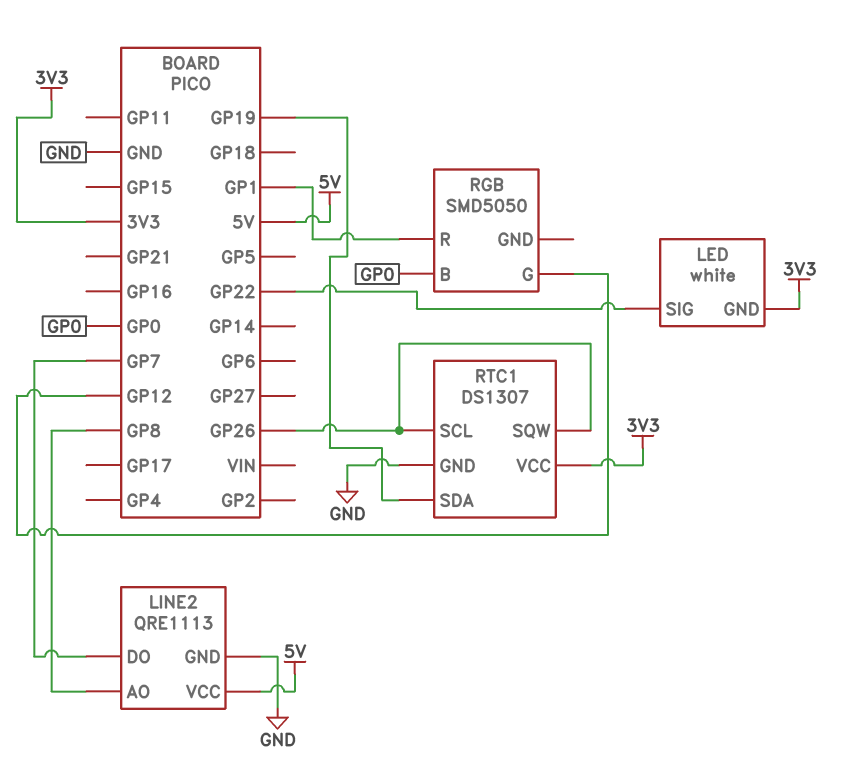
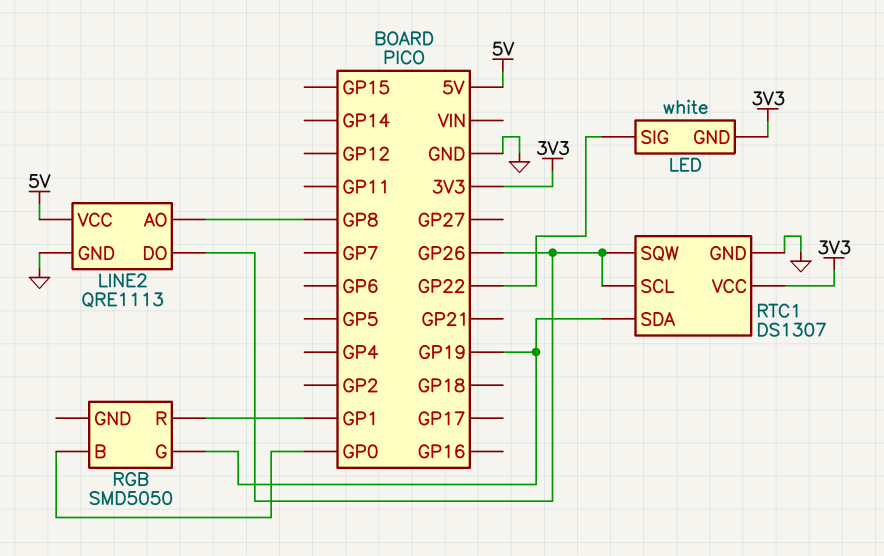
LINE2 pin DO: GP7 -> GP26
RGB pin G: GP12 -> GP19

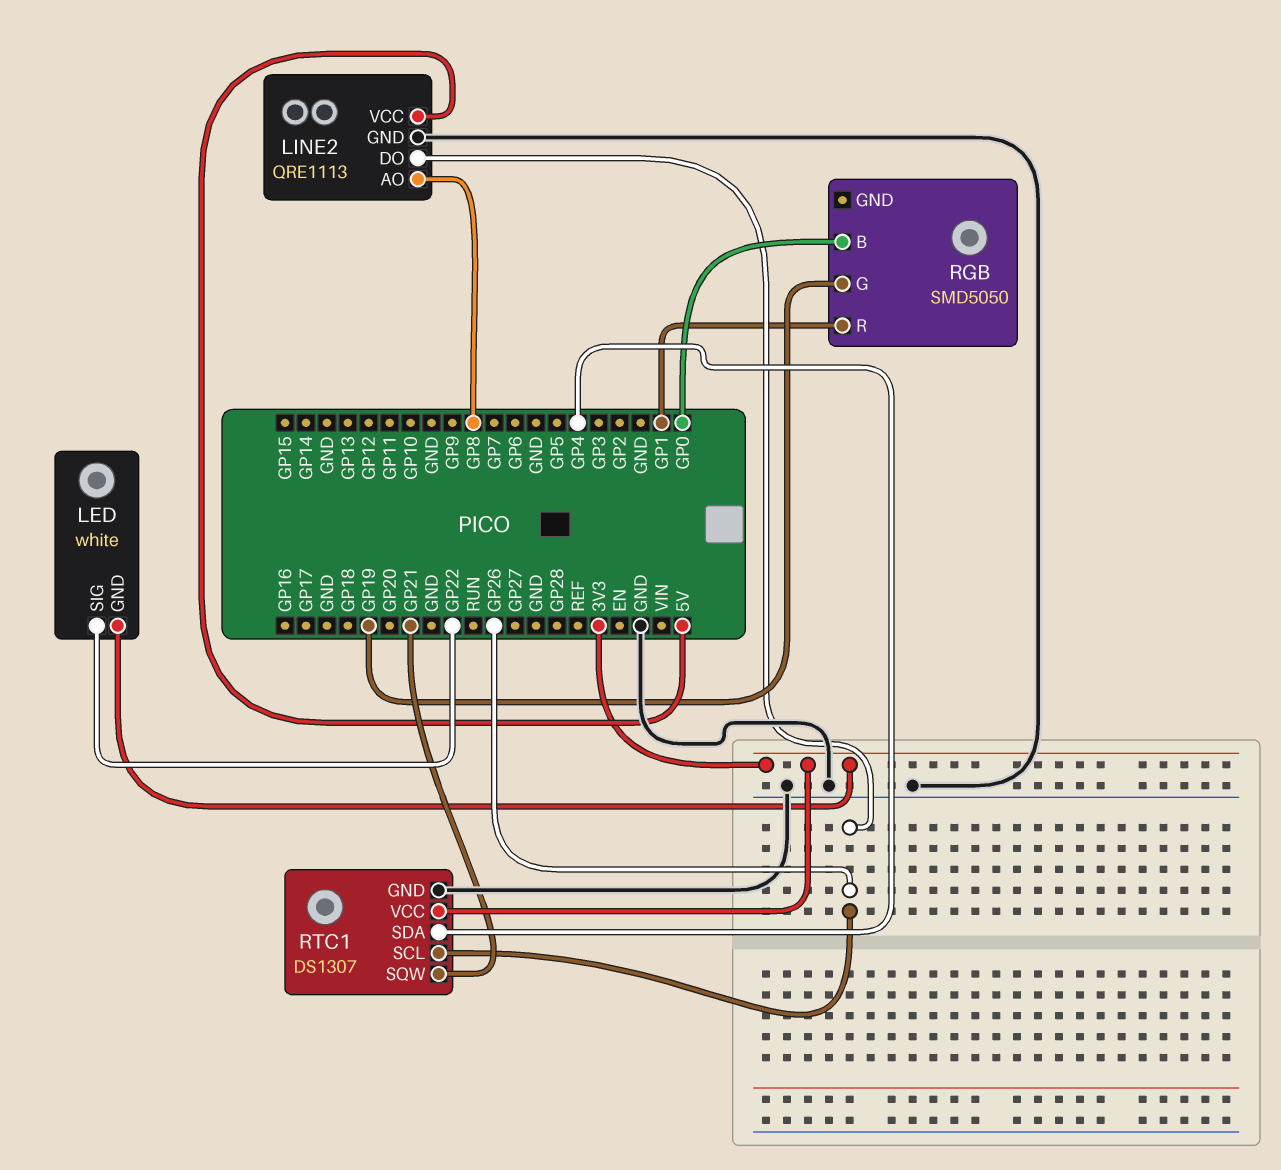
RTC1 pin SDA: GP19 -> GP4
RTC1 pin SQW: GP26 -> GP21

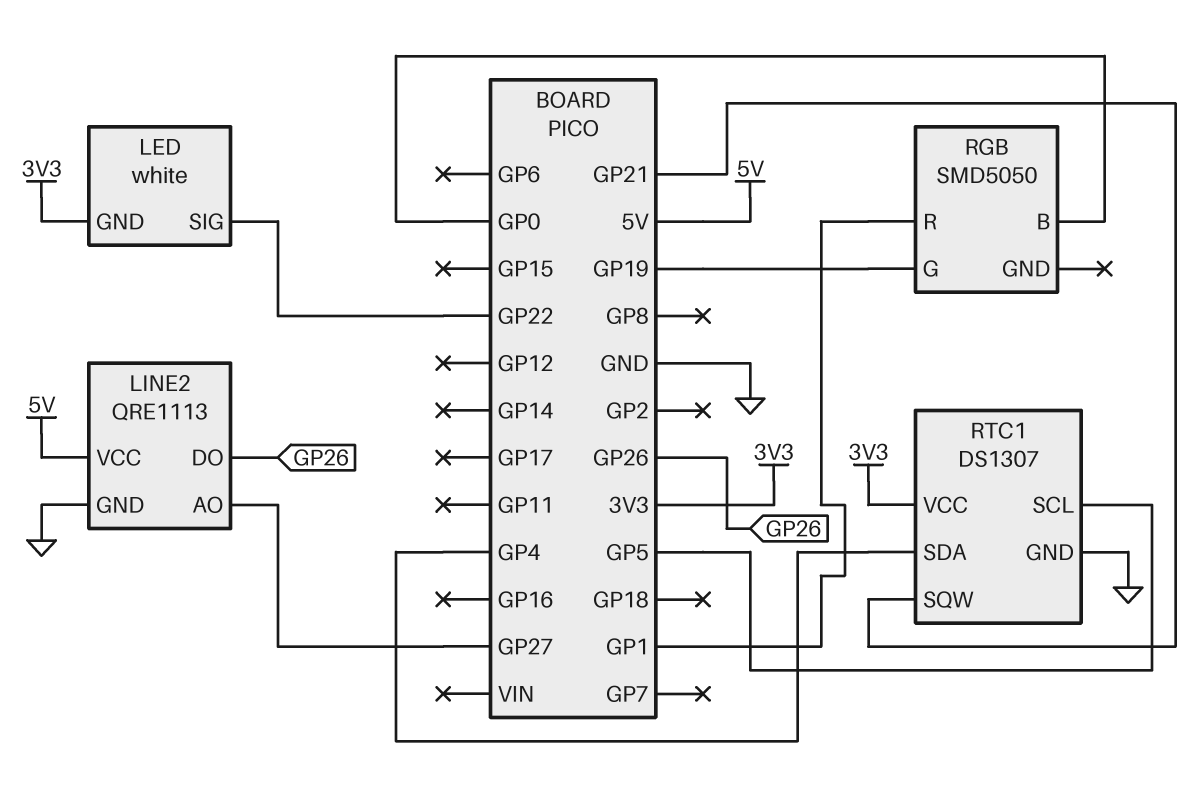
LINE2 pin AO: GP8 -> GP27
RTC1 pin SCL: GP26 -> GP5

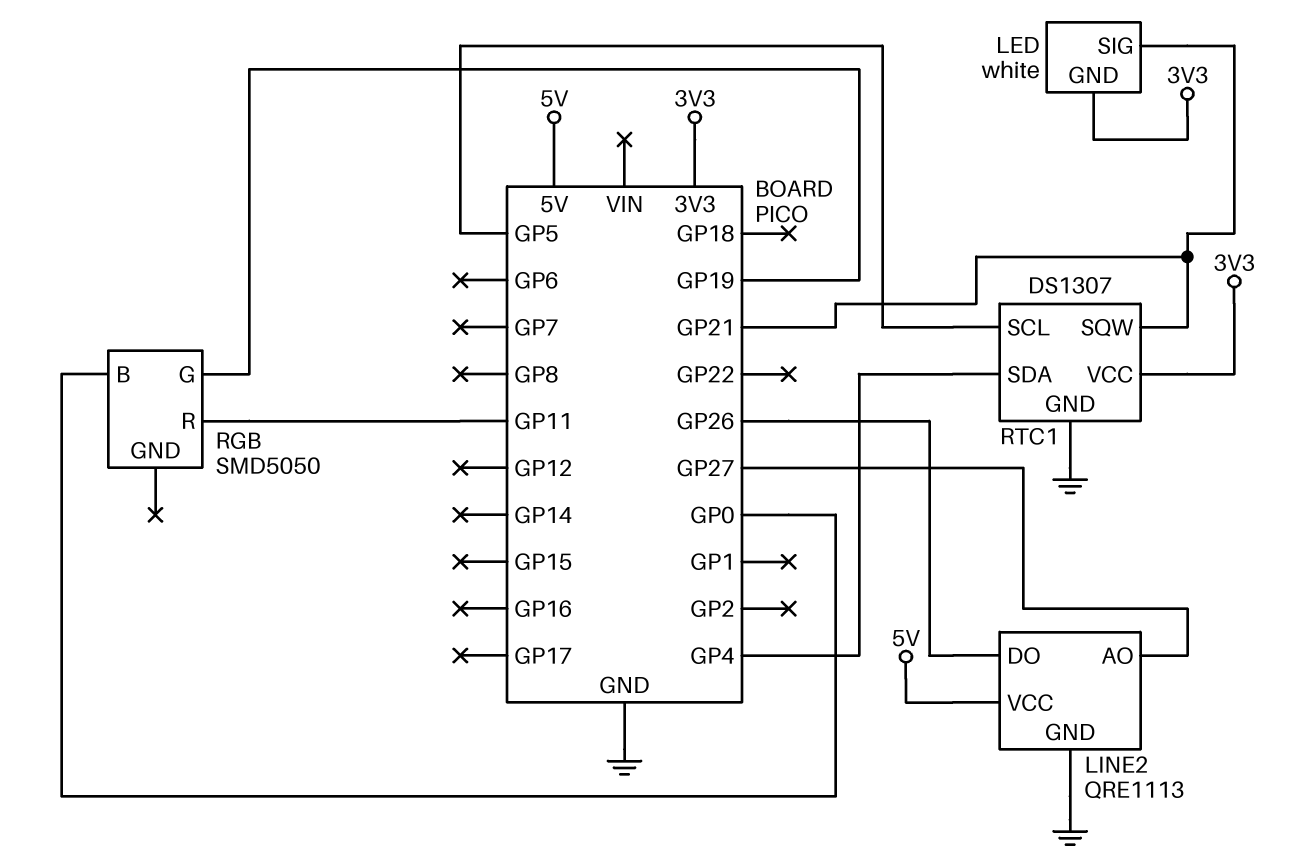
LED pin SIG: GP22 -> GP21
RGB pin R: GP1 -> GP11

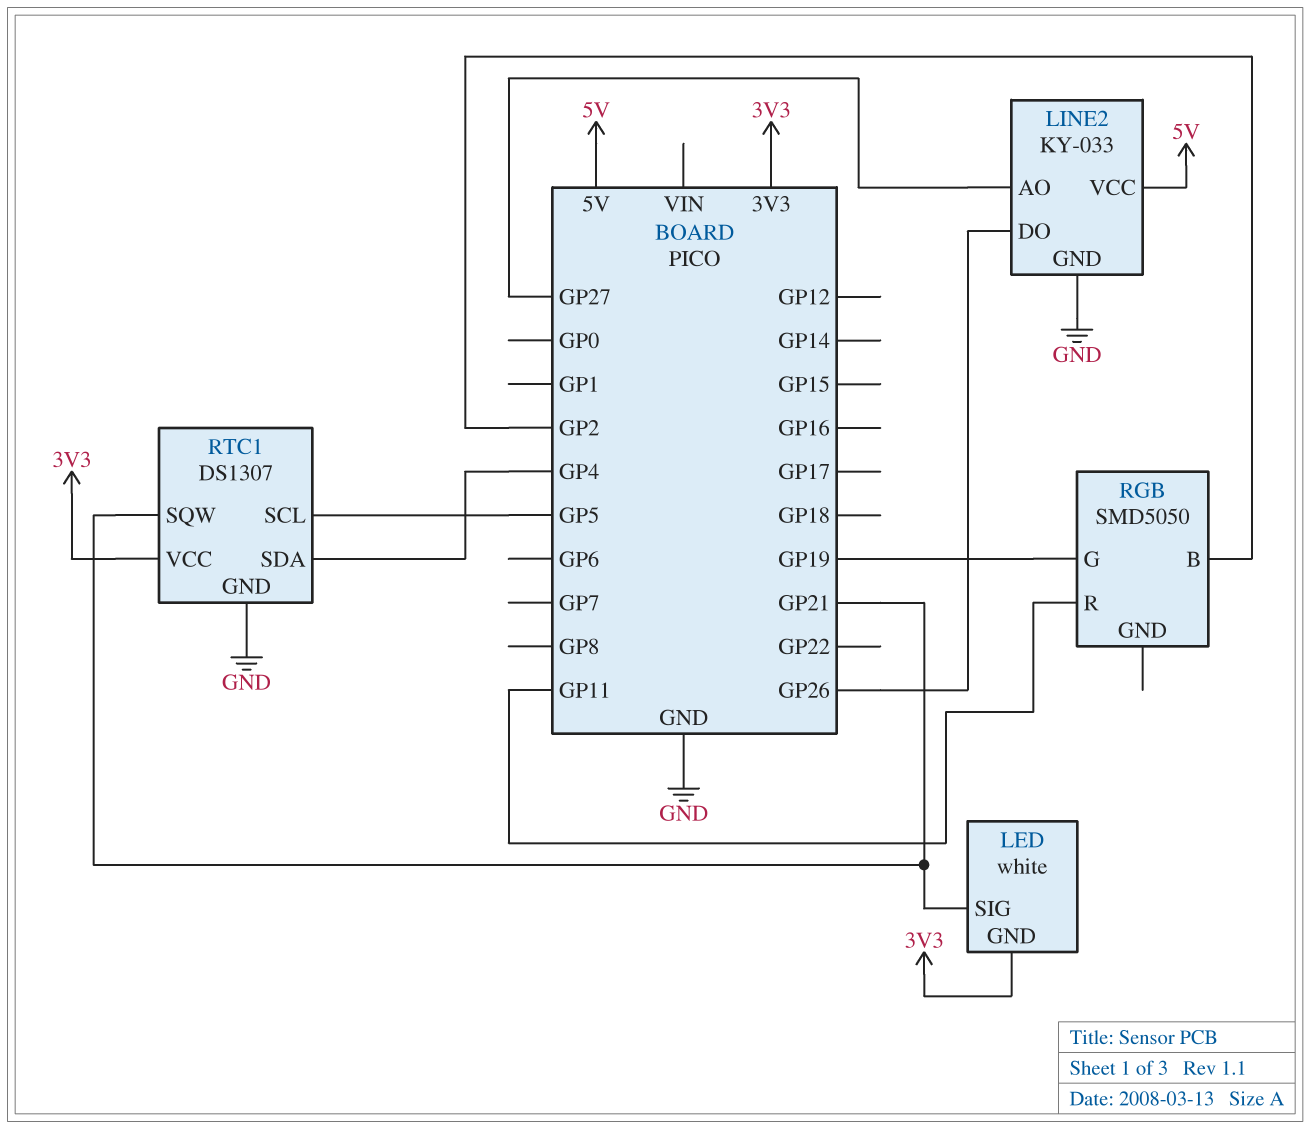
LINE2: QRE1113 -> KY-033
RGB pin B: GP0 -> GP2

